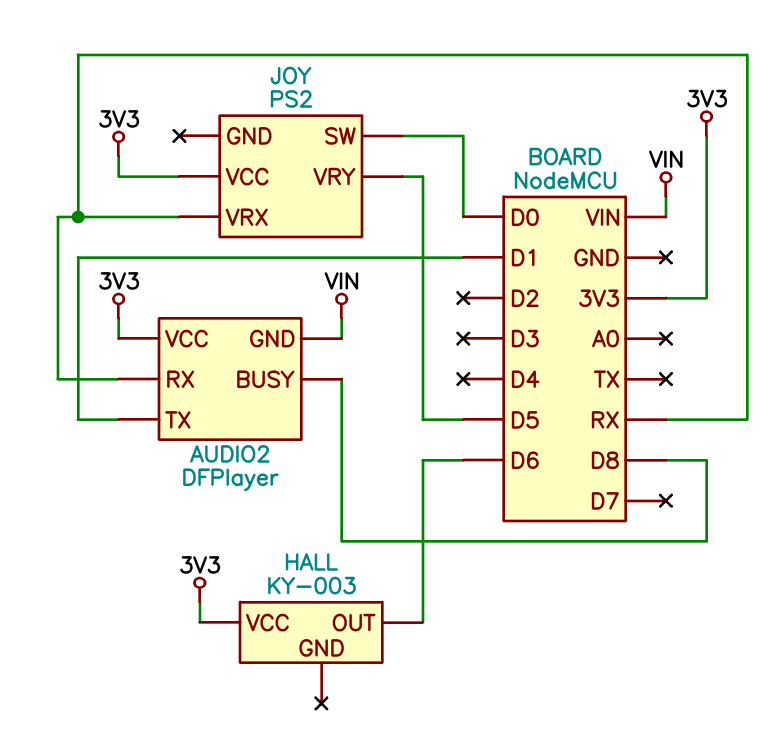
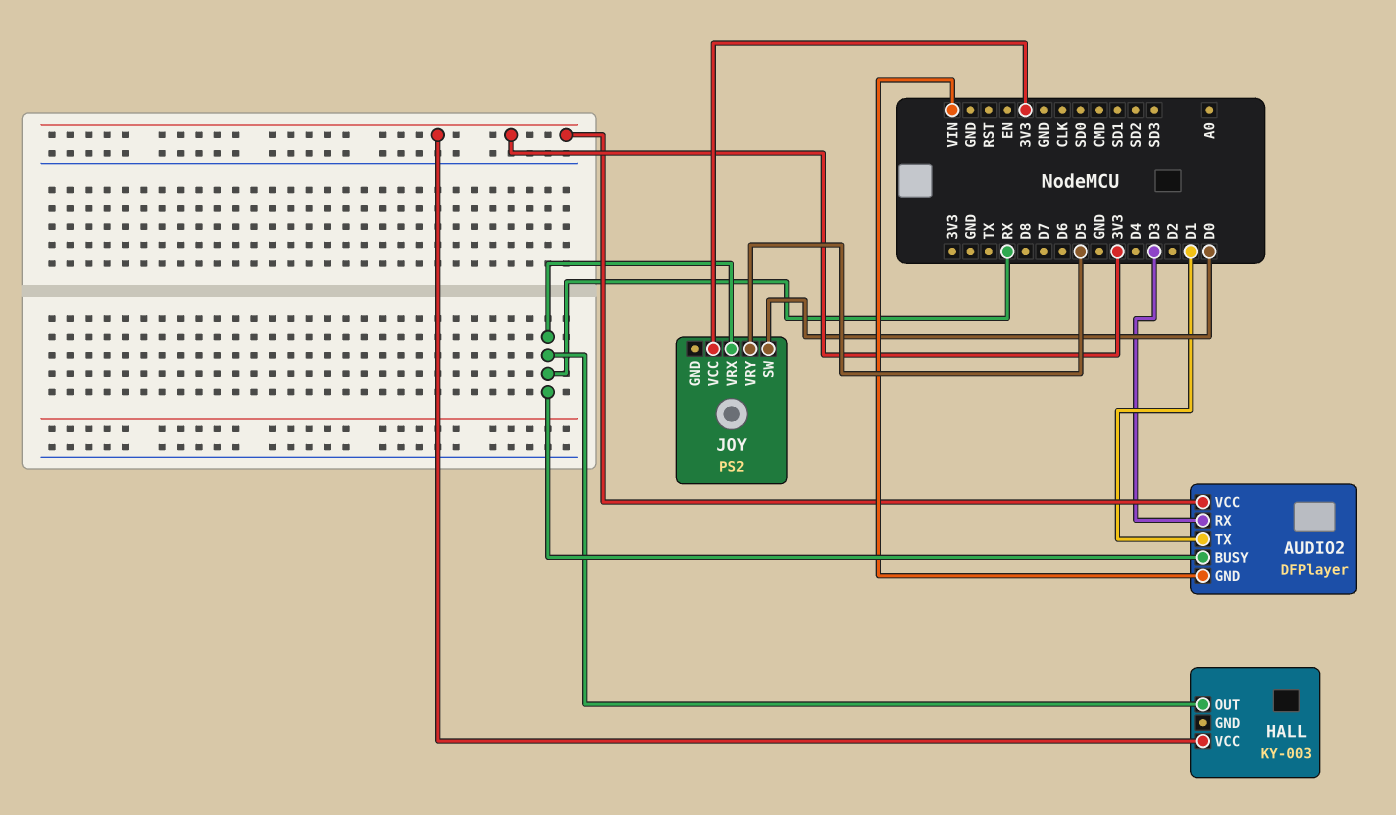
AUDIO2 pin BUSY: D8 -> RX
AUDIO2 pin RX: RX -> D3
HALL pin OUT: D6 -> RX

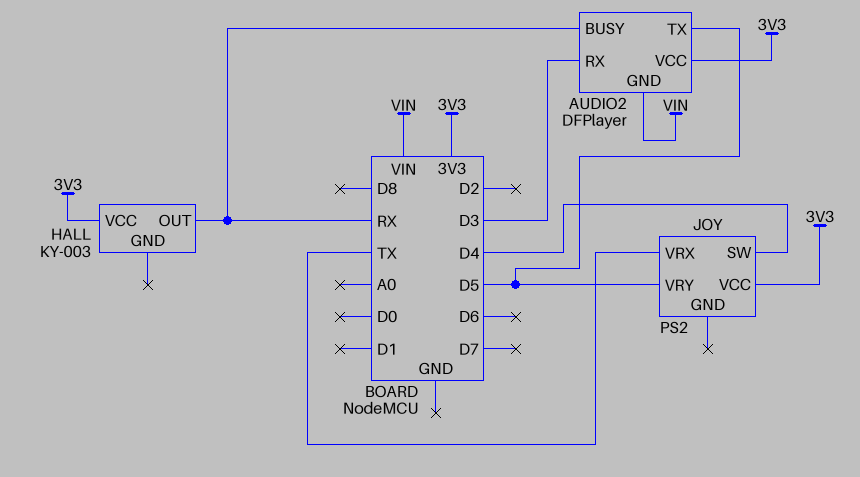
AUDIO2 pin TX: D1 -> D5
JOY pin SW: D0 -> D4
JOY pin VRX: RX -> TX

